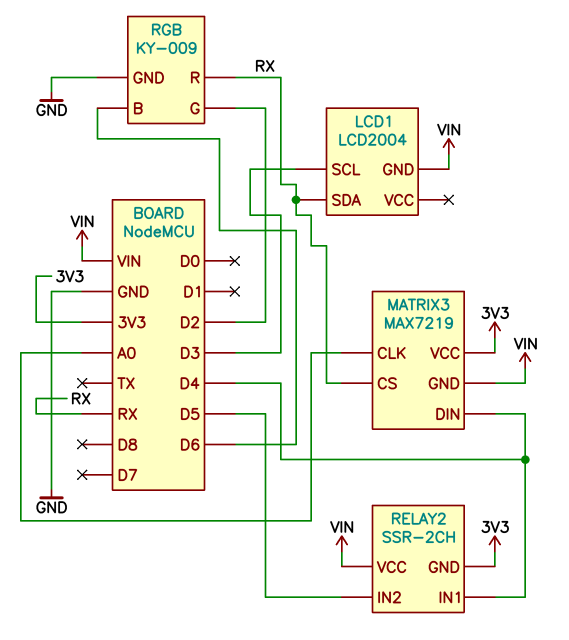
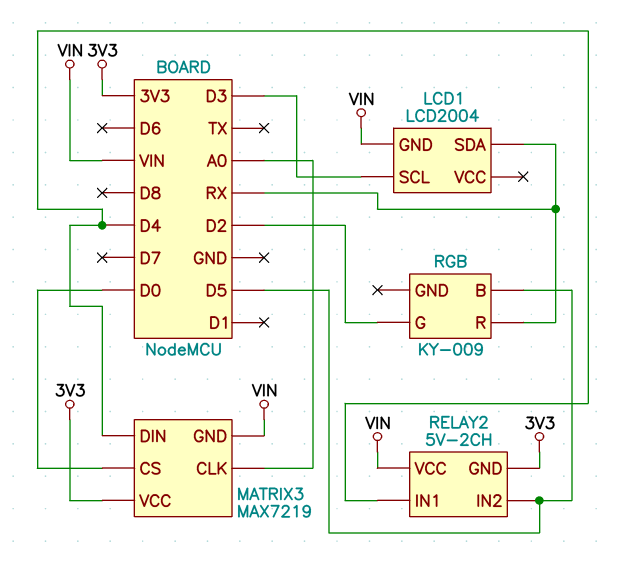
MATRIX3 pin CS: RX -> D0
RELAY2: SSR-2CH -> 5V-2CH
RGB pin B: D6 -> D5
RGB pin GND: GND -> none

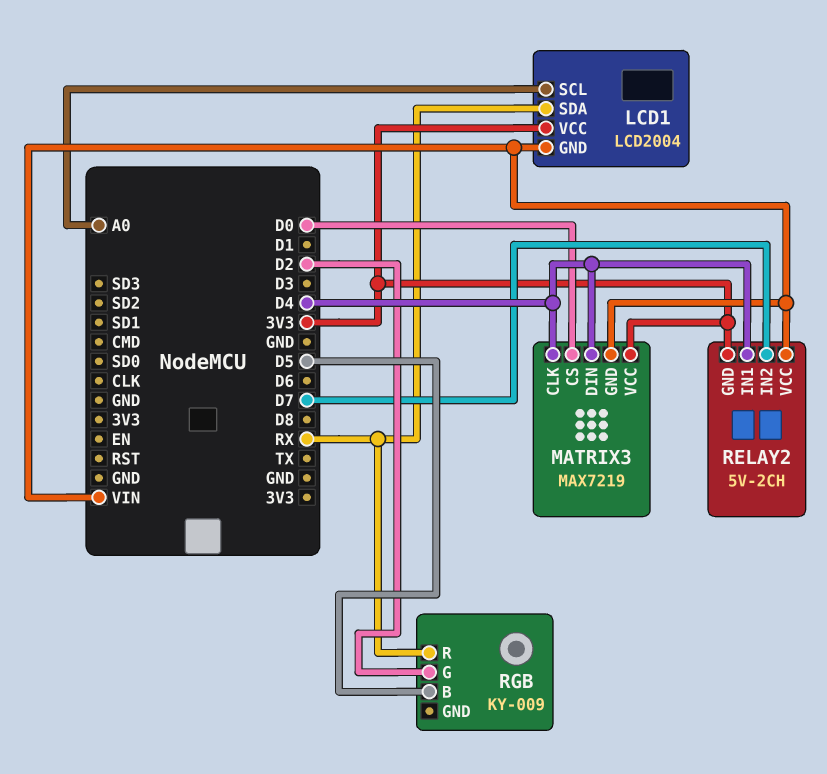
LCD1 pin SCL: D3 -> A0
LCD1 pin VCC: none -> 3V3
MATRIX3 pin CLK: A0 -> D4
RELAY2 pin IN2: D5 -> D7

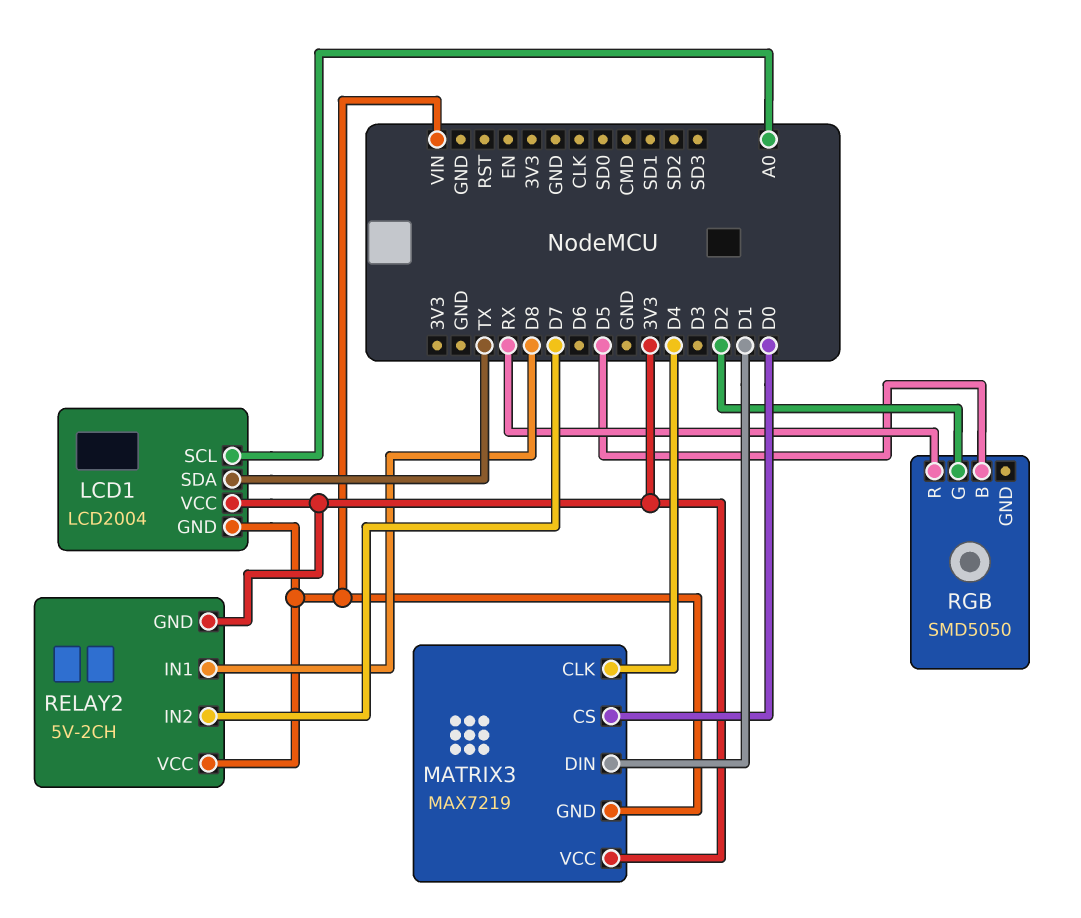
LCD1 pin SDA: RX -> TX
MATRIX3 pin DIN: D4 -> D1
RELAY2 pin IN1: D4 -> D8
RGB: KY-009 -> SMD5050

